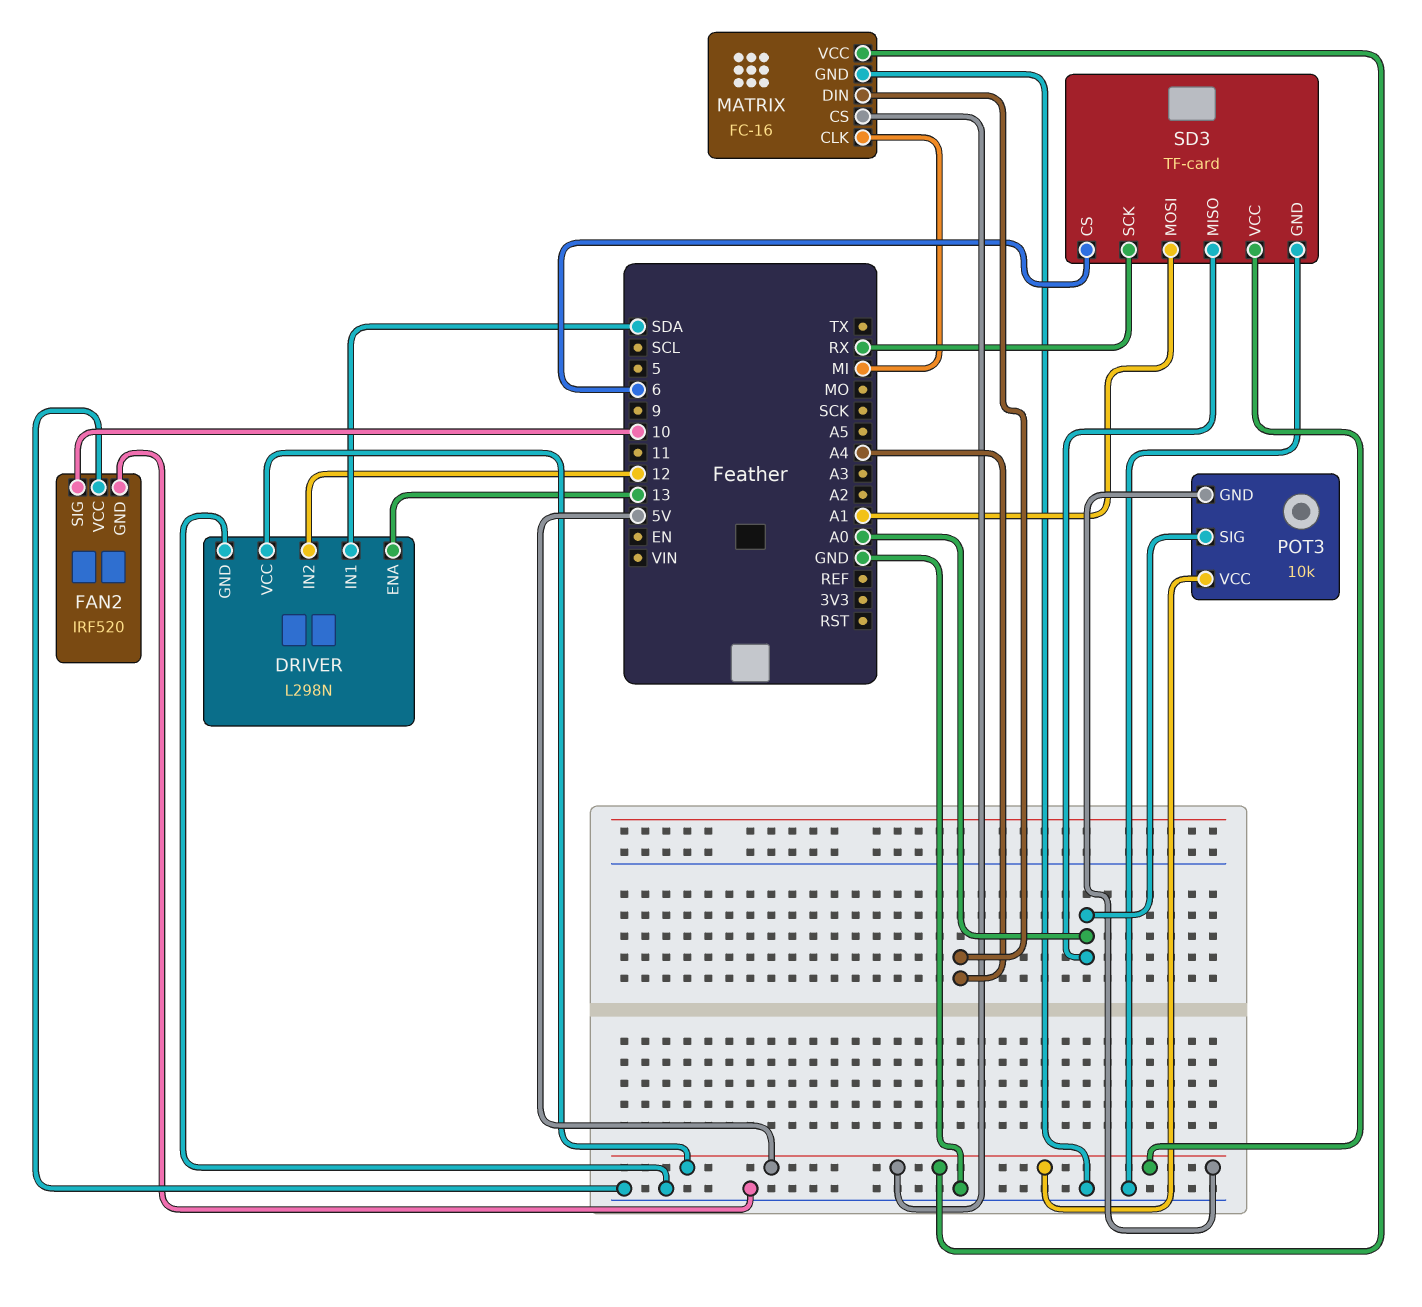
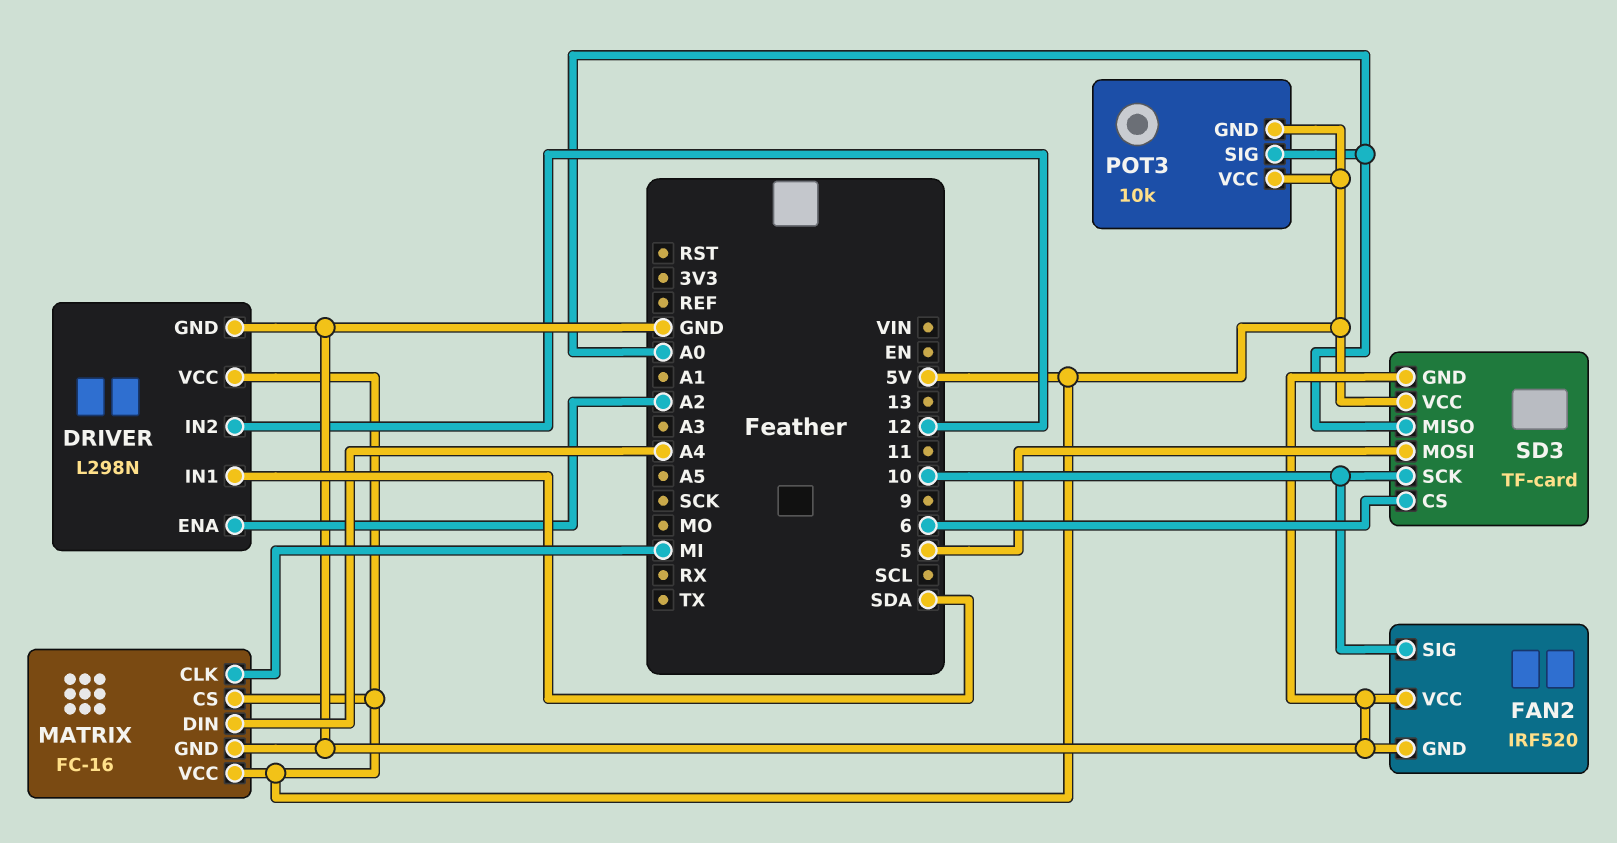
DRIVER pin ENA: 13 -> A2
SD3 pin MOSI: A1 -> 5
SD3 pin SCK: RX -> 10

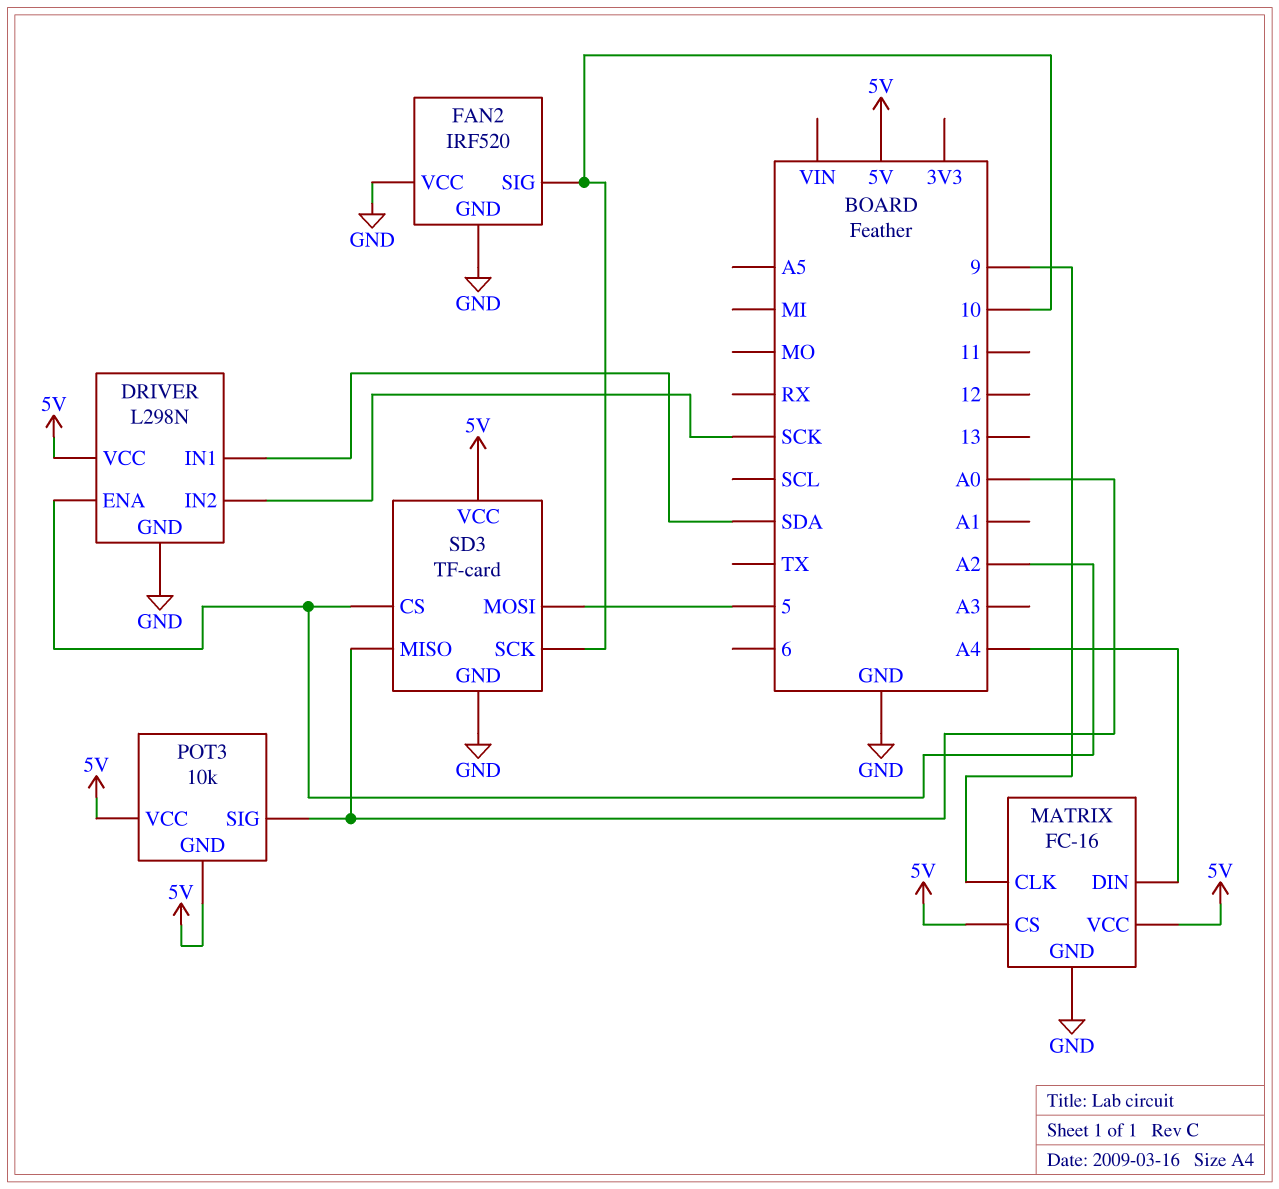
DRIVER pin IN2: 12 -> SCK
MATRIX pin CLK: MI -> 9
SD3 pin CS: 6 -> A2

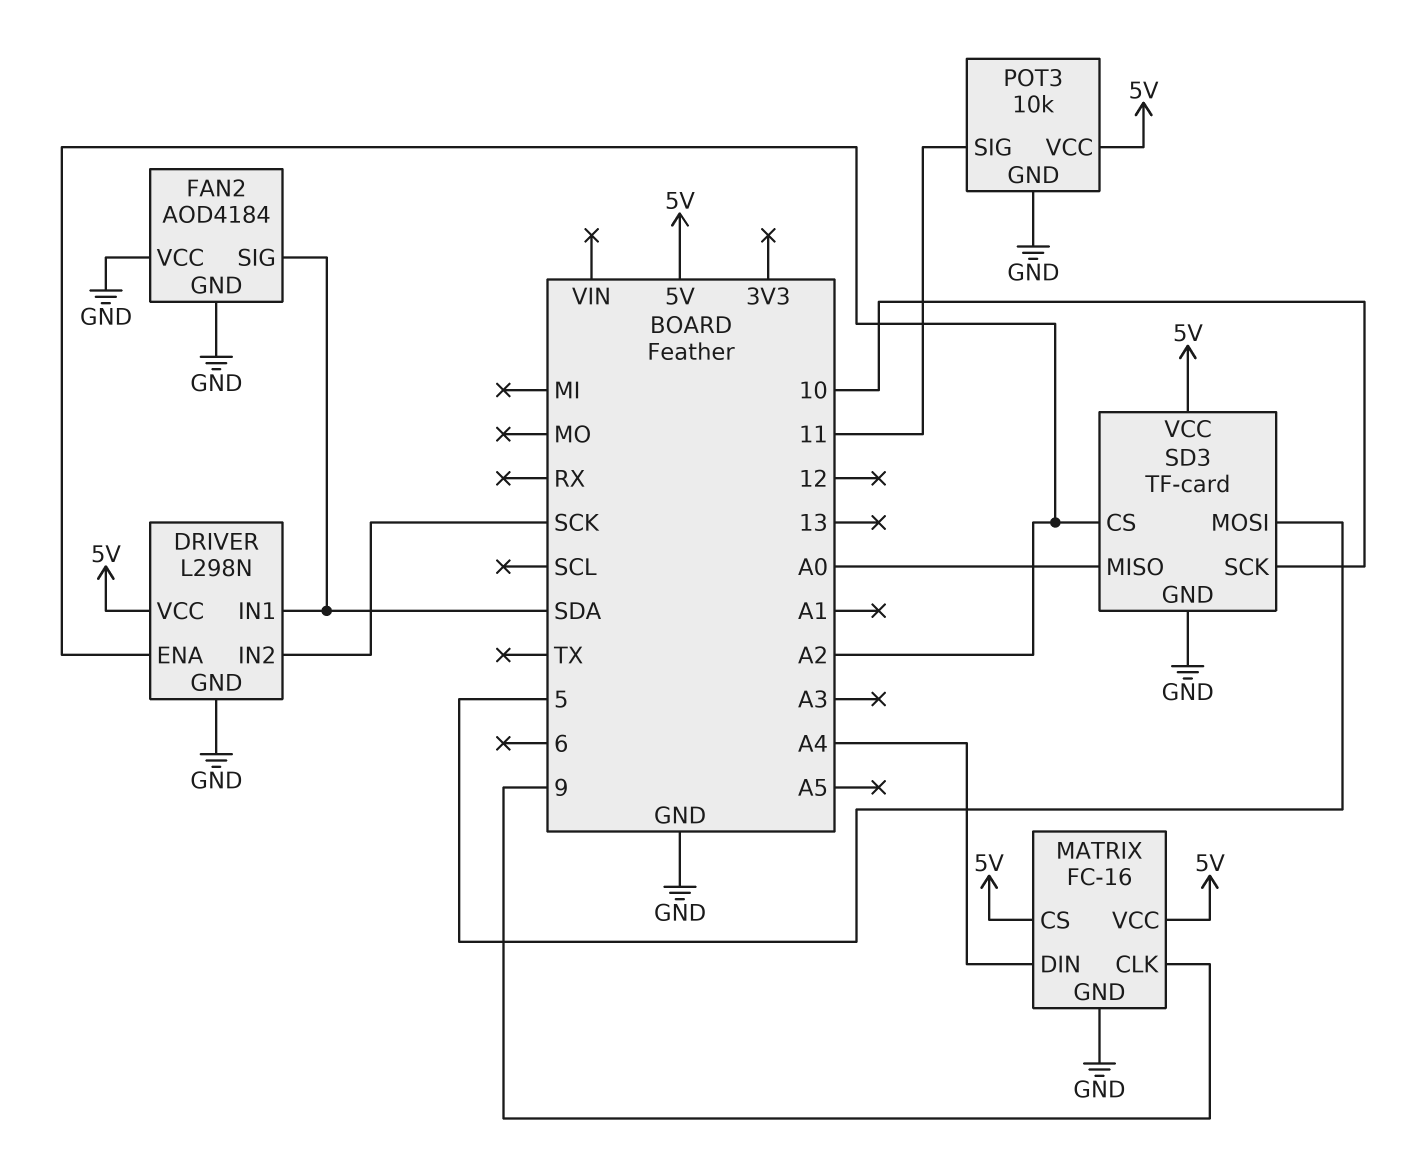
FAN2: IRF520 -> AOD4184
FAN2 pin SIG: 10 -> SDA
POT3 pin GND: 5V -> GND
POT3 pin SIG: A0 -> 11

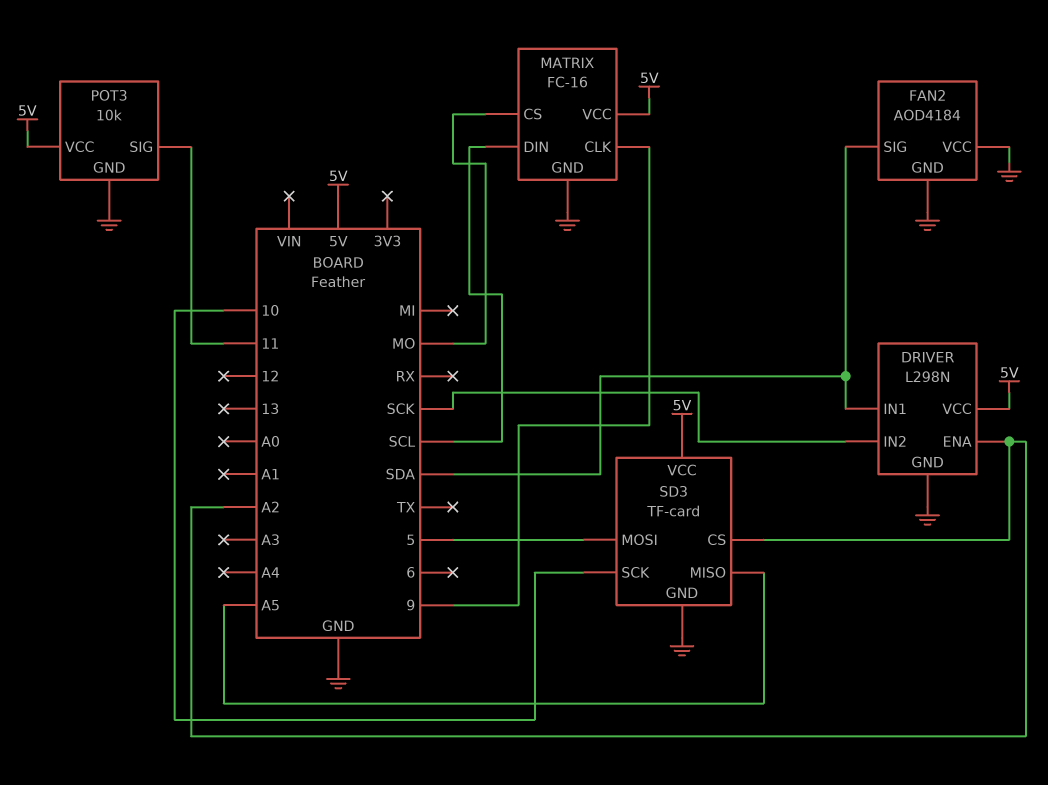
MATRIX pin CS: 5V -> MO
MATRIX pin DIN: A4 -> SCL
SD3 pin MISO: A0 -> A5

